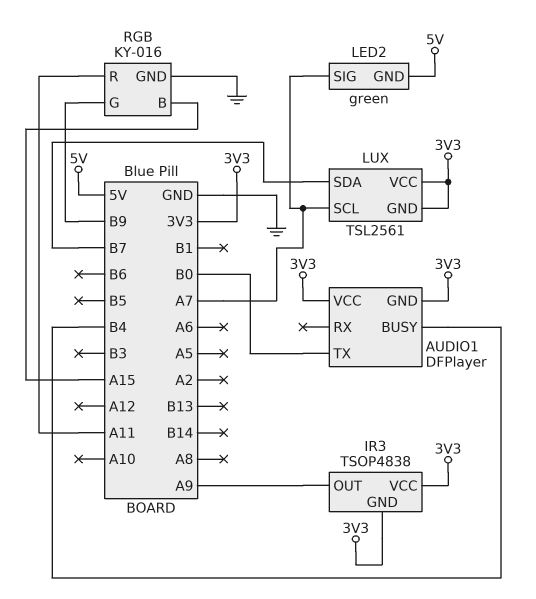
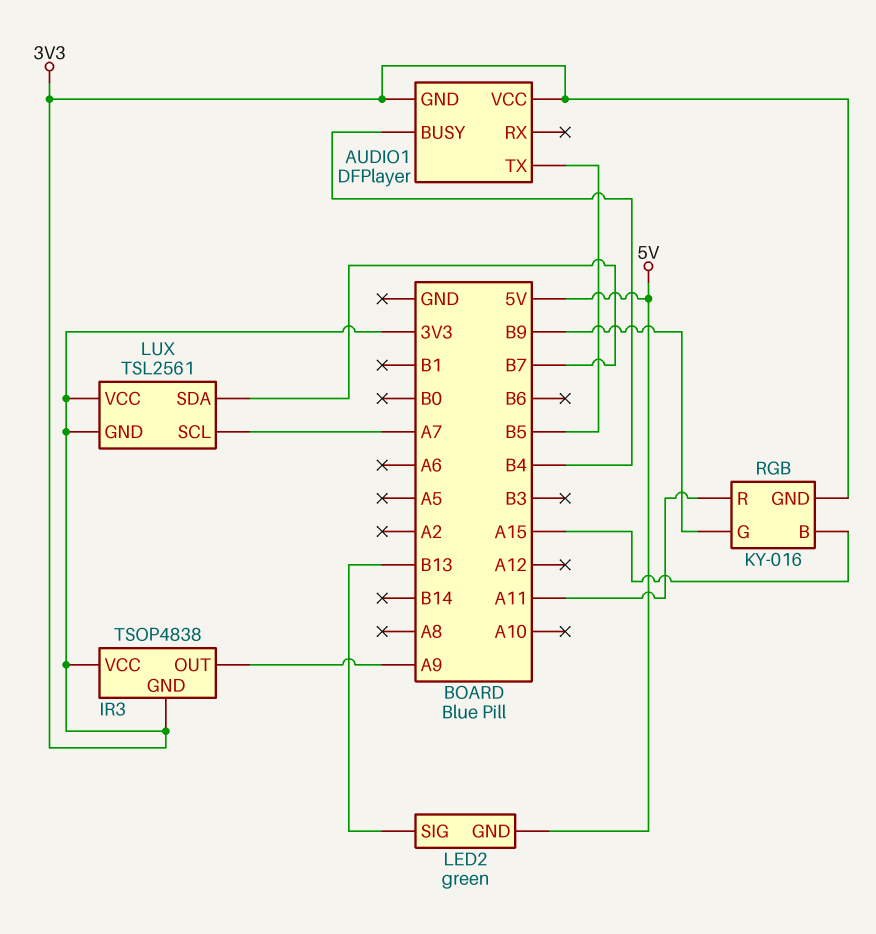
AUDIO1 pin TX: B0 -> B5
LED2 pin SIG: A7 -> B13
RGB pin GND: GND -> 3V3

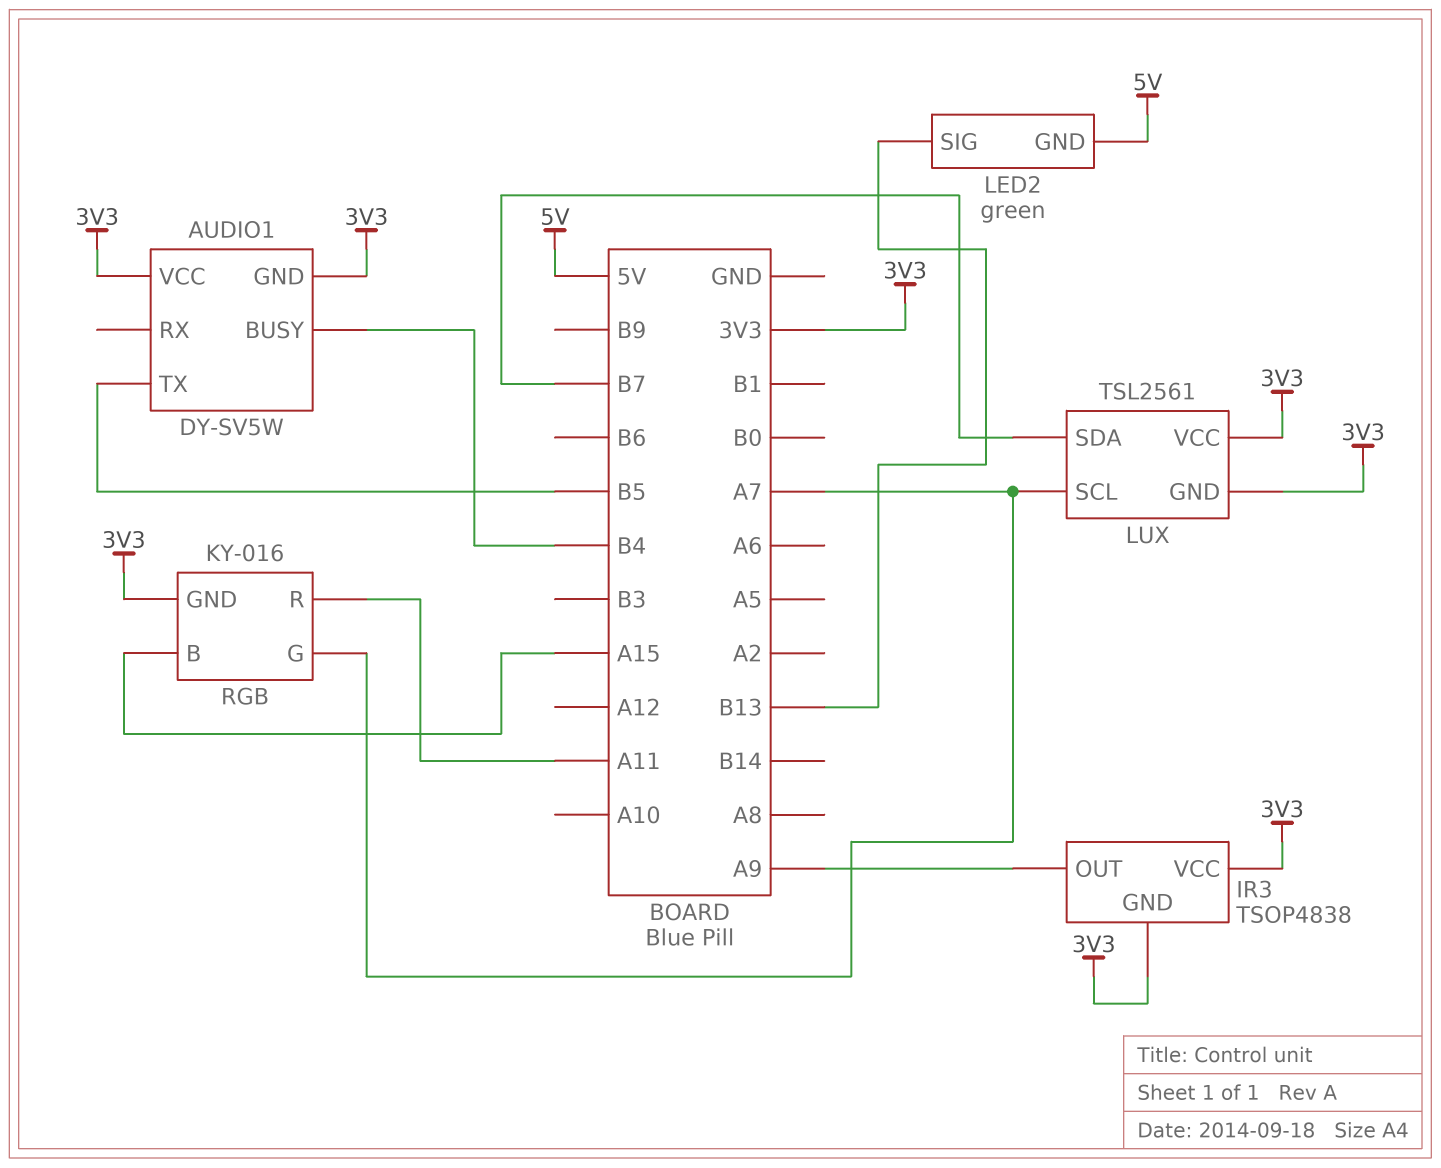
AUDIO1: DFPlayer -> DY-SV5W
RGB pin G: B9 -> A7

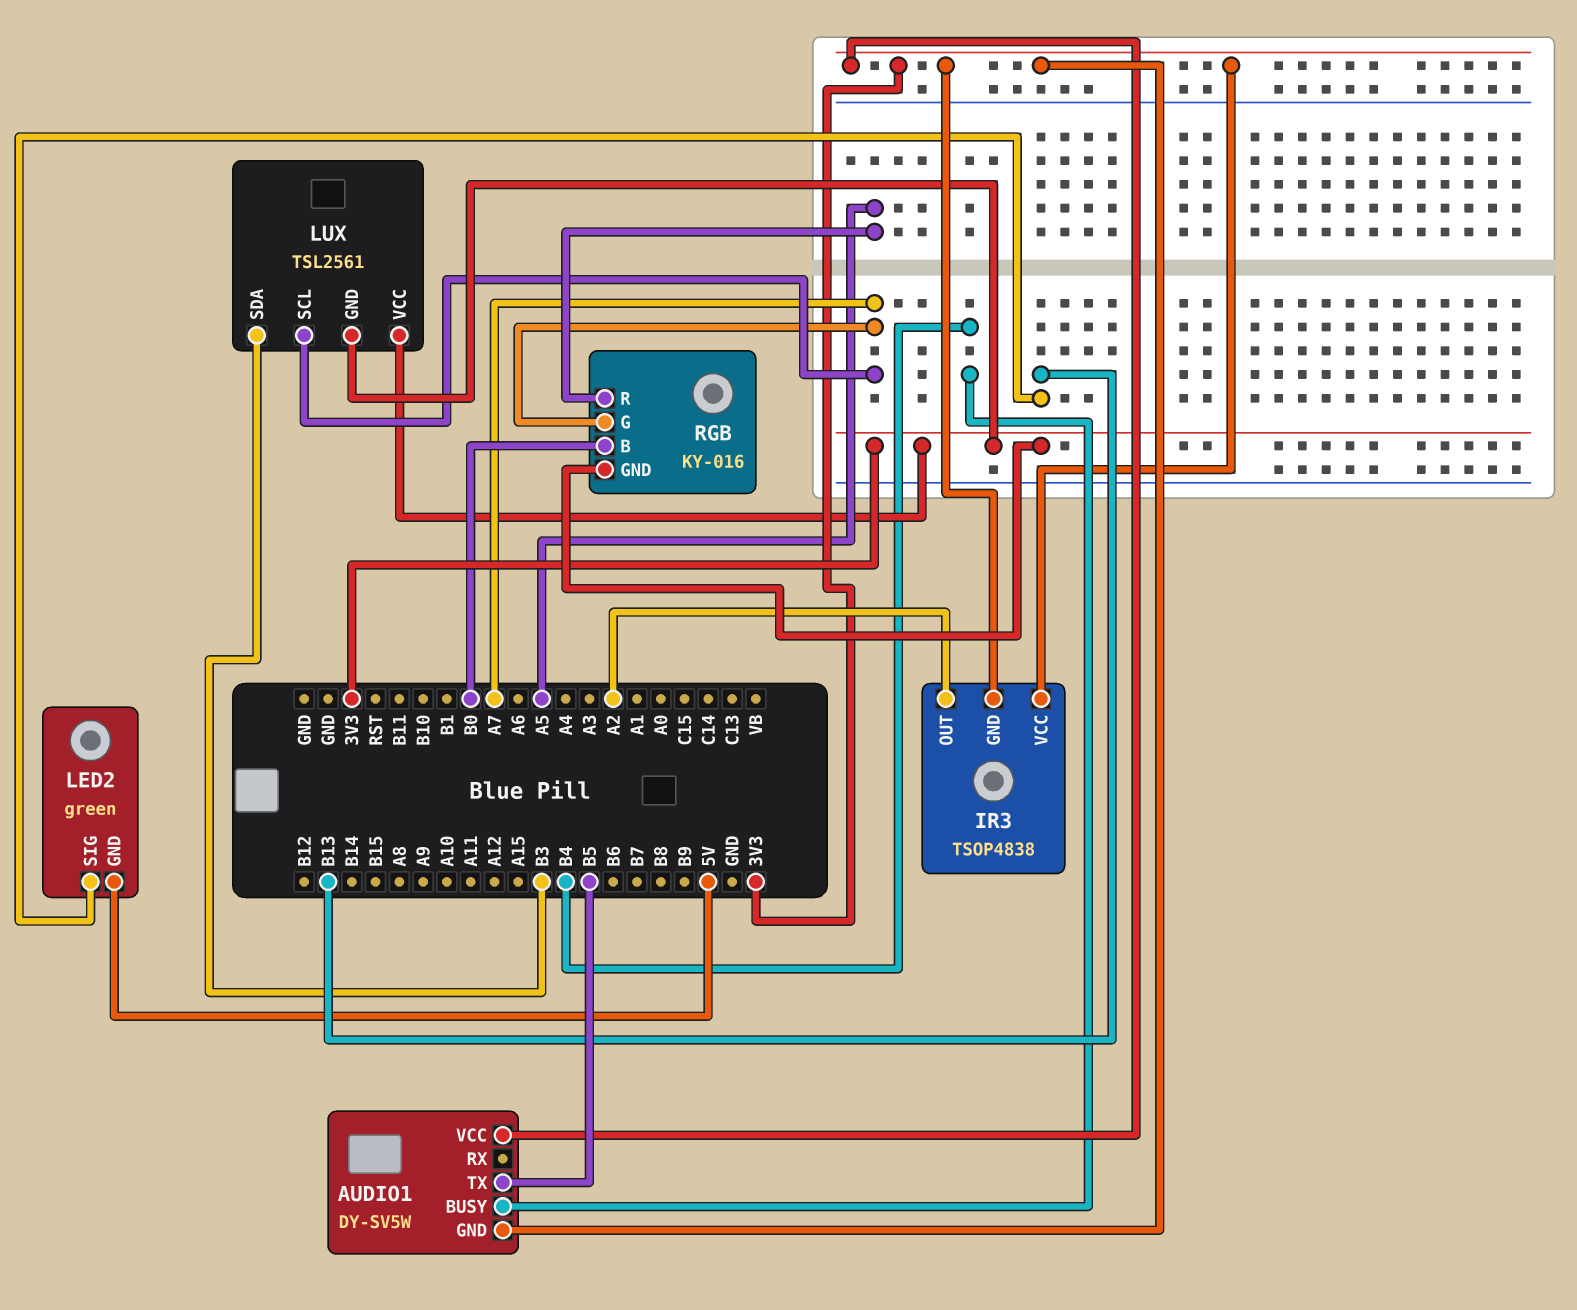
IR3 pin OUT: A9 -> A2
LUX pin SDA: B7 -> B3
RGB pin B: A15 -> B0
RGB pin R: A11 -> A5

